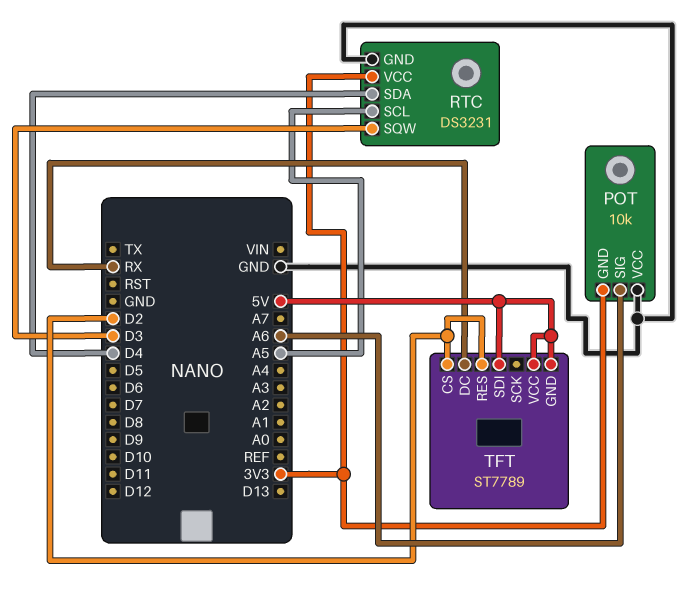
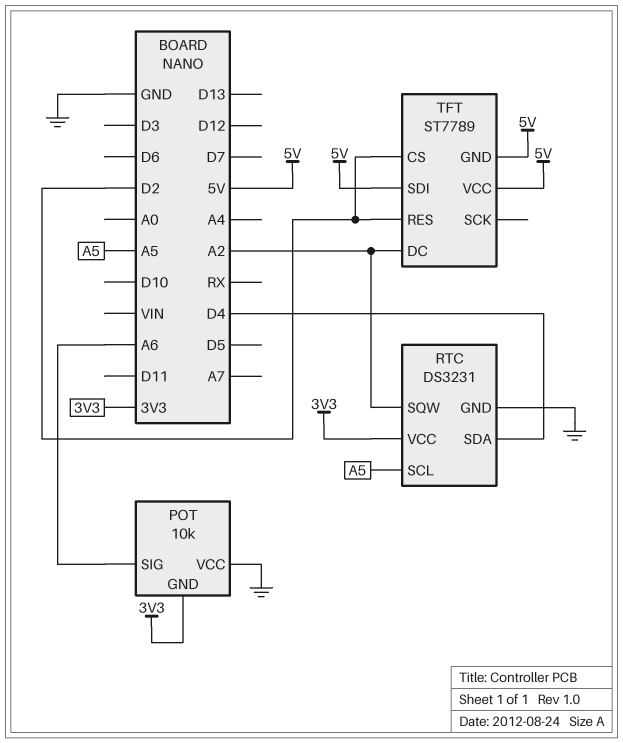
RTC pin SQW: D3 -> A2
TFT pin DC: RX -> A2

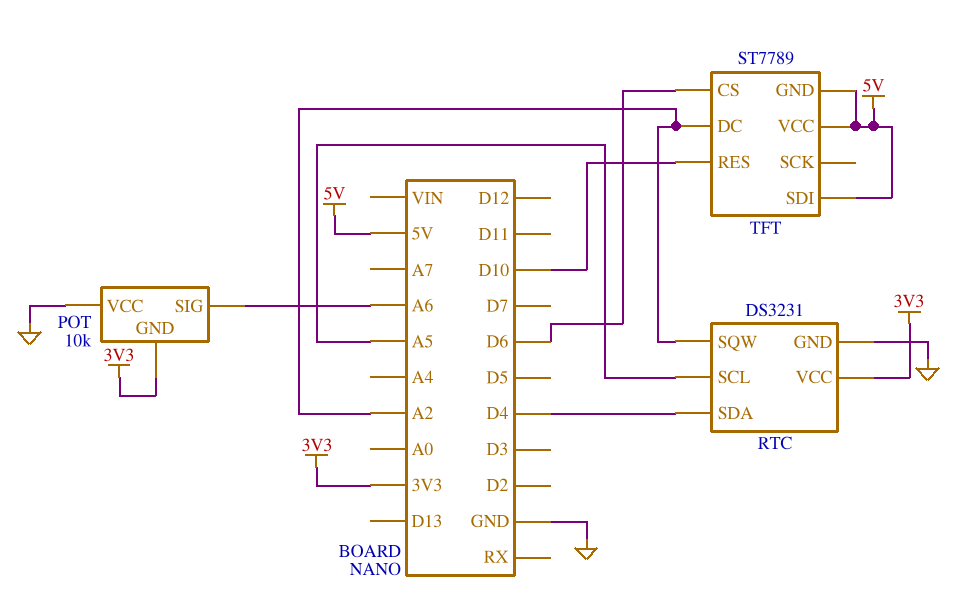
TFT pin CS: D2 -> D6
TFT pin RES: D2 -> D10

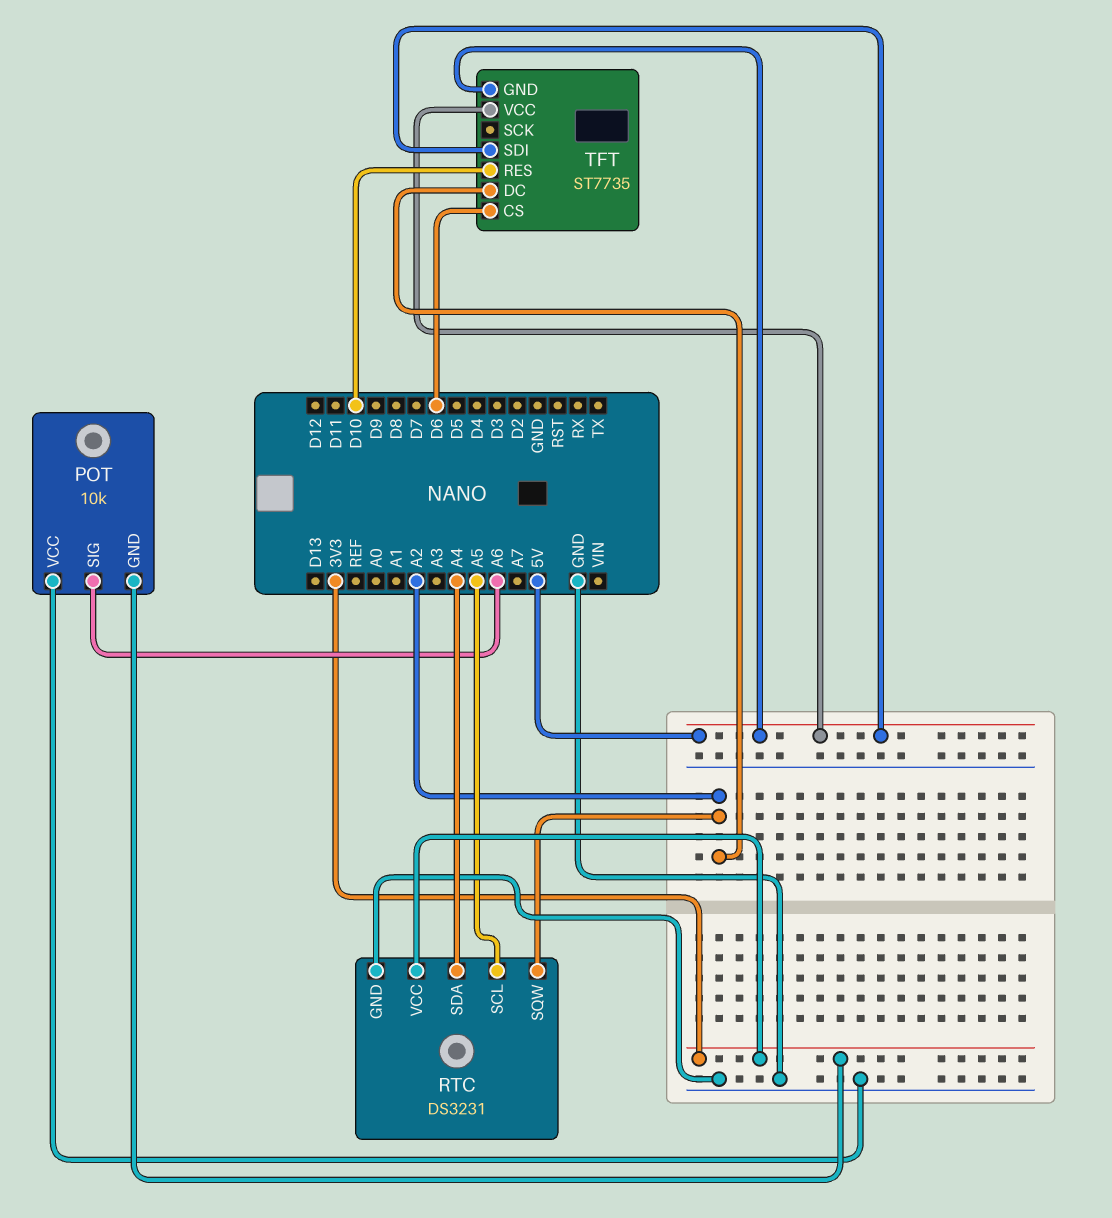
RTC pin SDA: D4 -> A4
TFT: ST7789 -> ST7735

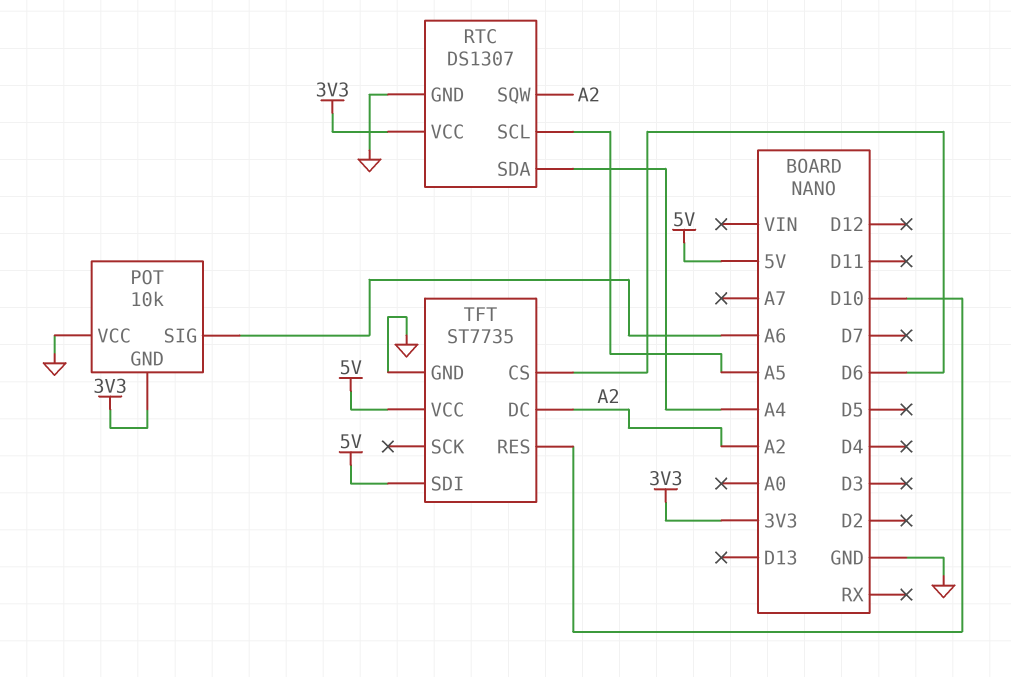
RTC: DS3231 -> DS1307
TFT pin GND: 5V -> GND

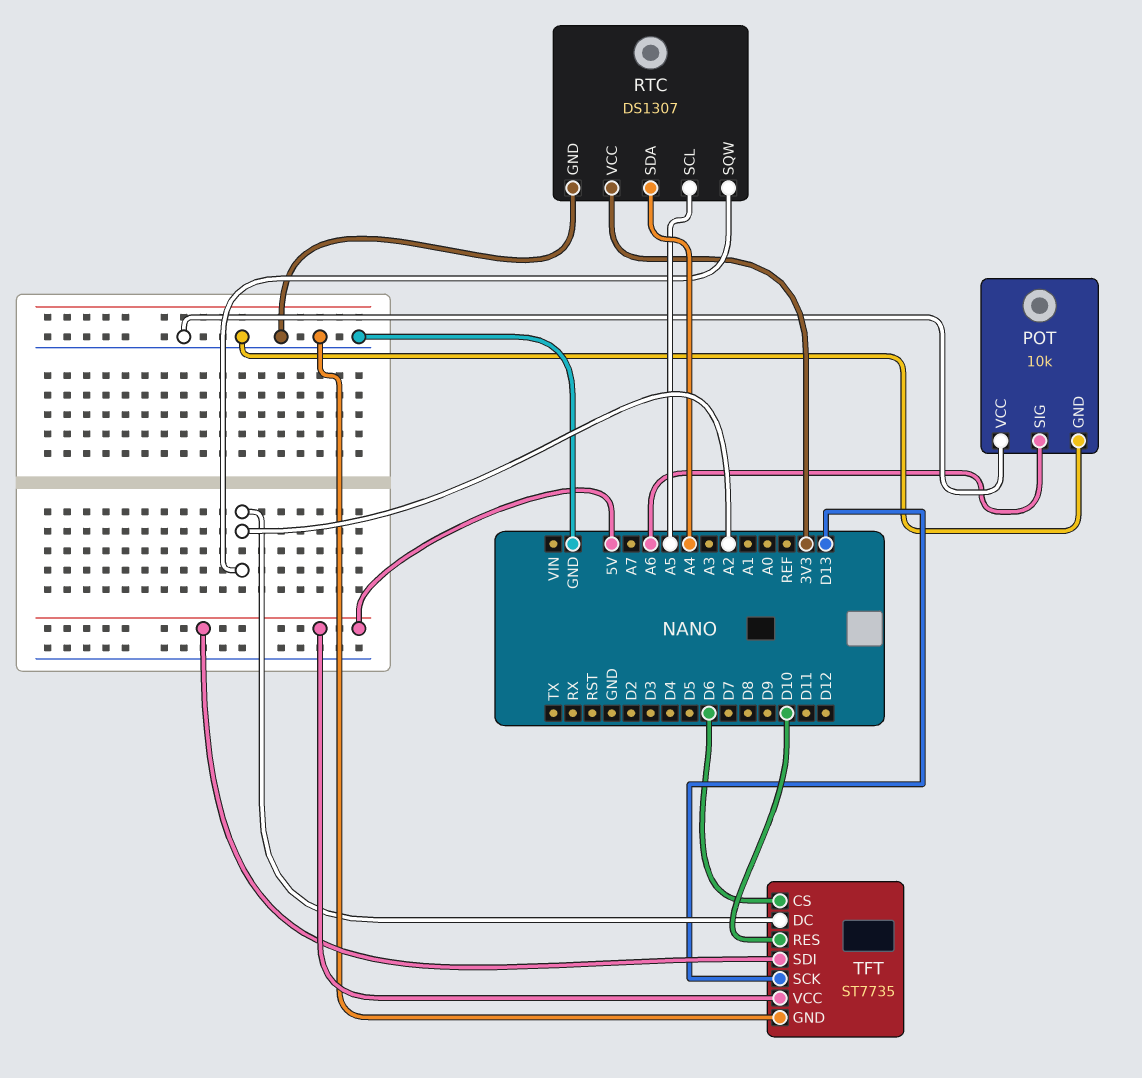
POT pin GND: 3V3 -> GND
TFT pin SCK: none -> D13

